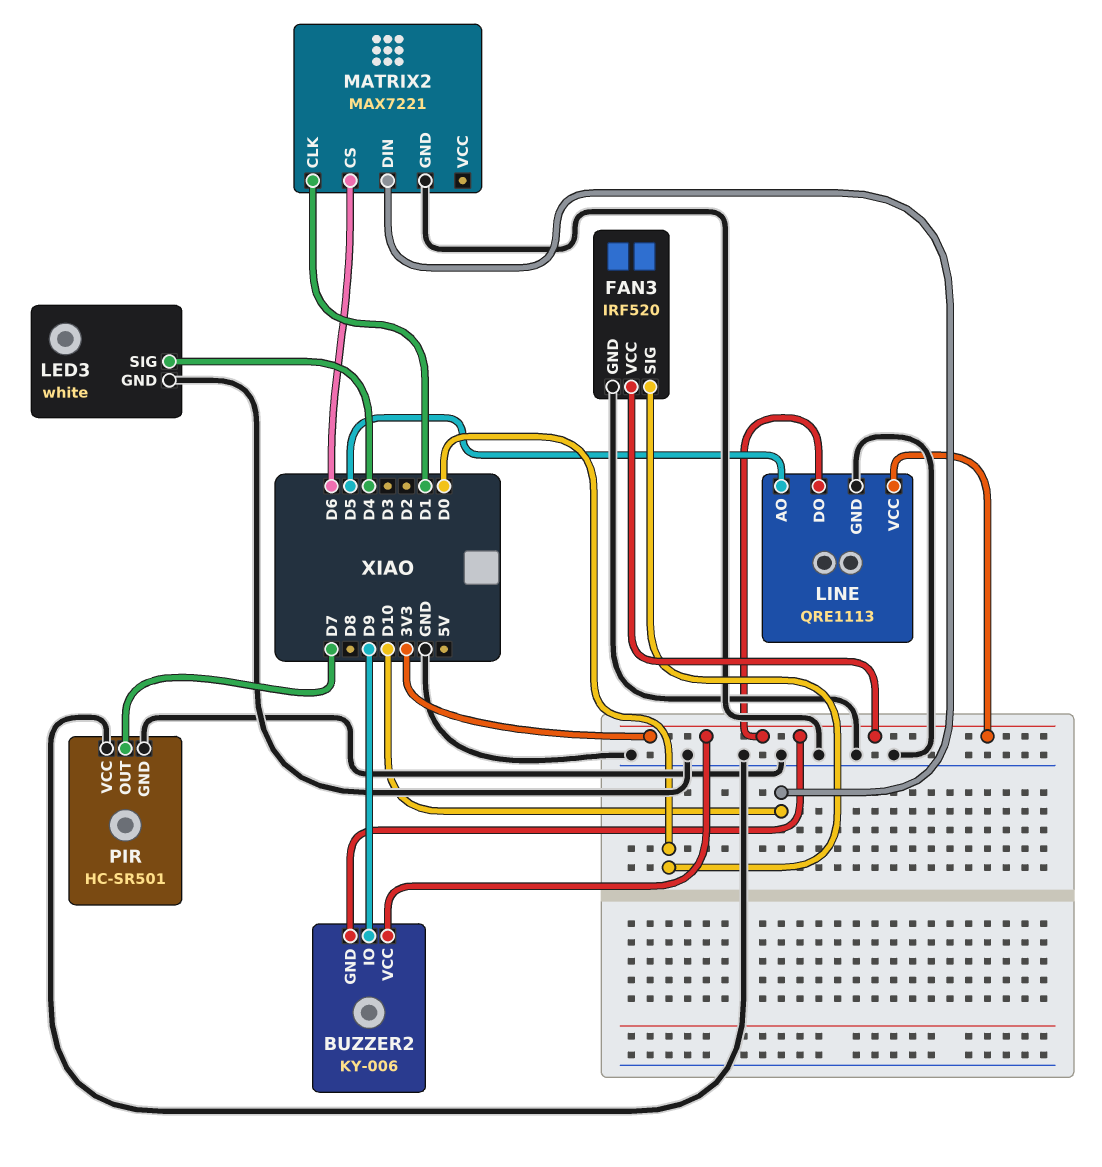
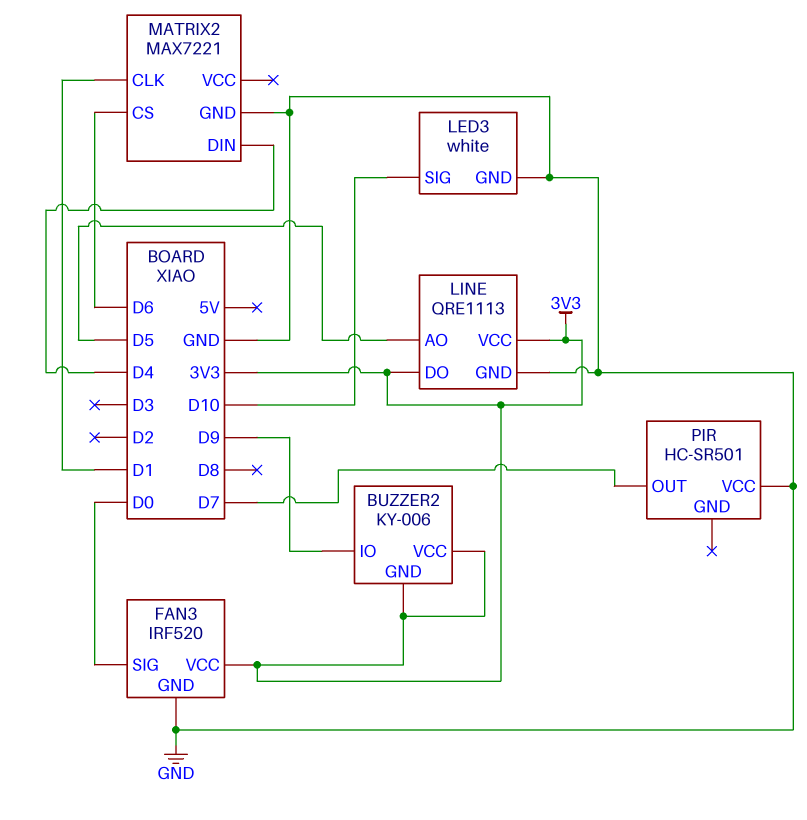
LED3 pin SIG: D4 -> D10
MATRIX2 pin DIN: D10 -> D4
PIR pin GND: GND -> none

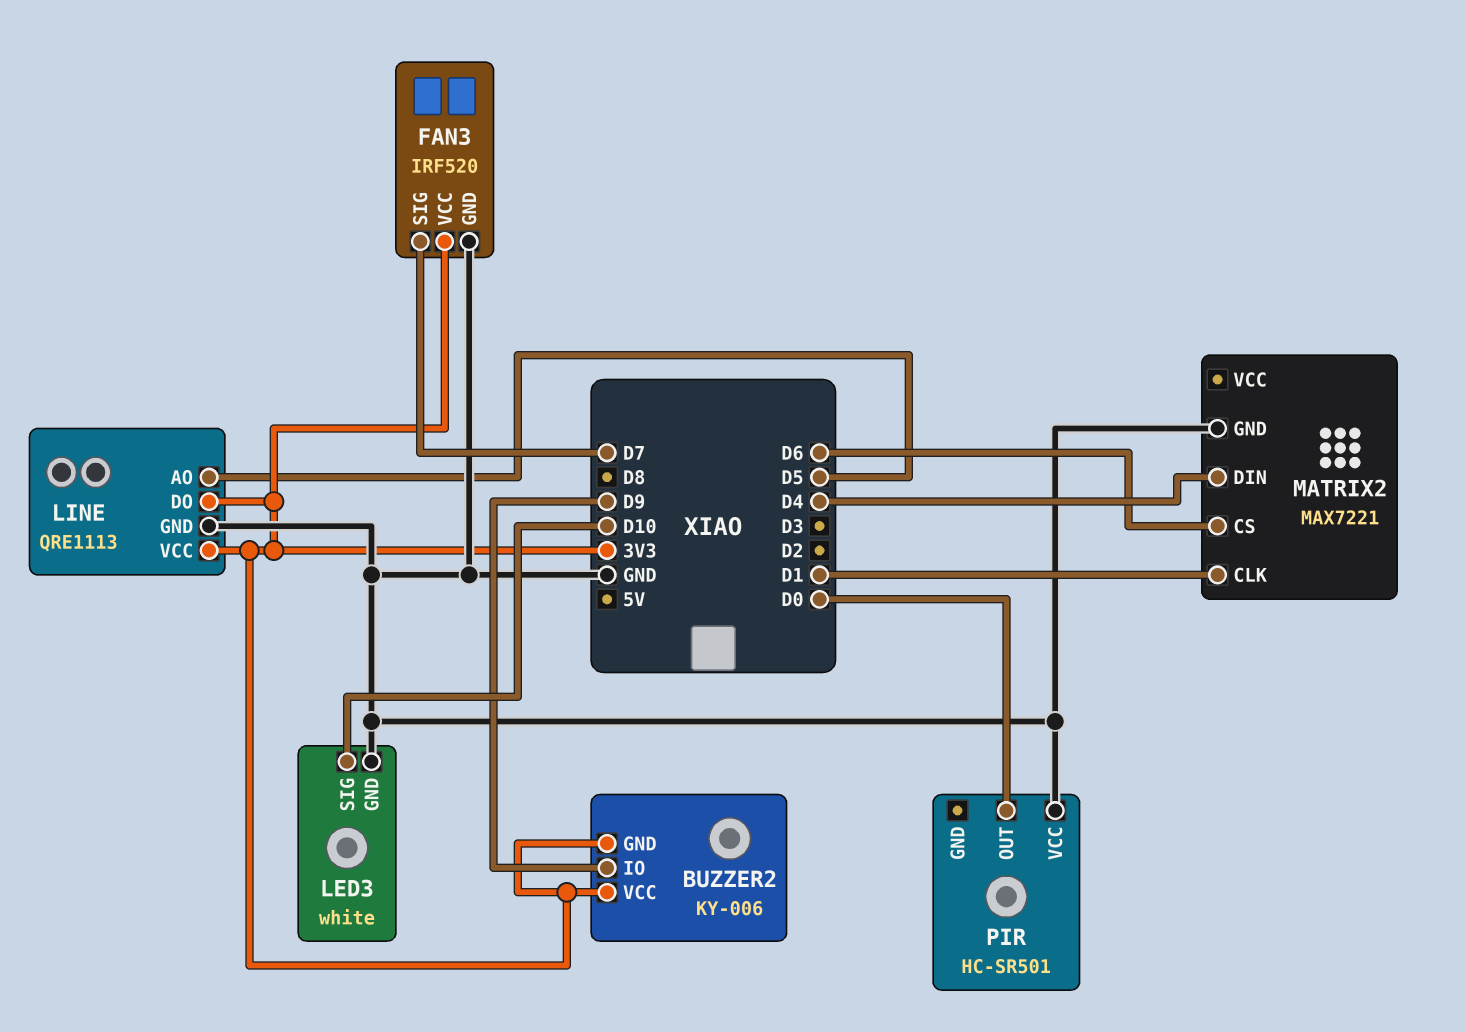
FAN3 pin SIG: D0 -> D7
PIR pin OUT: D7 -> D0

